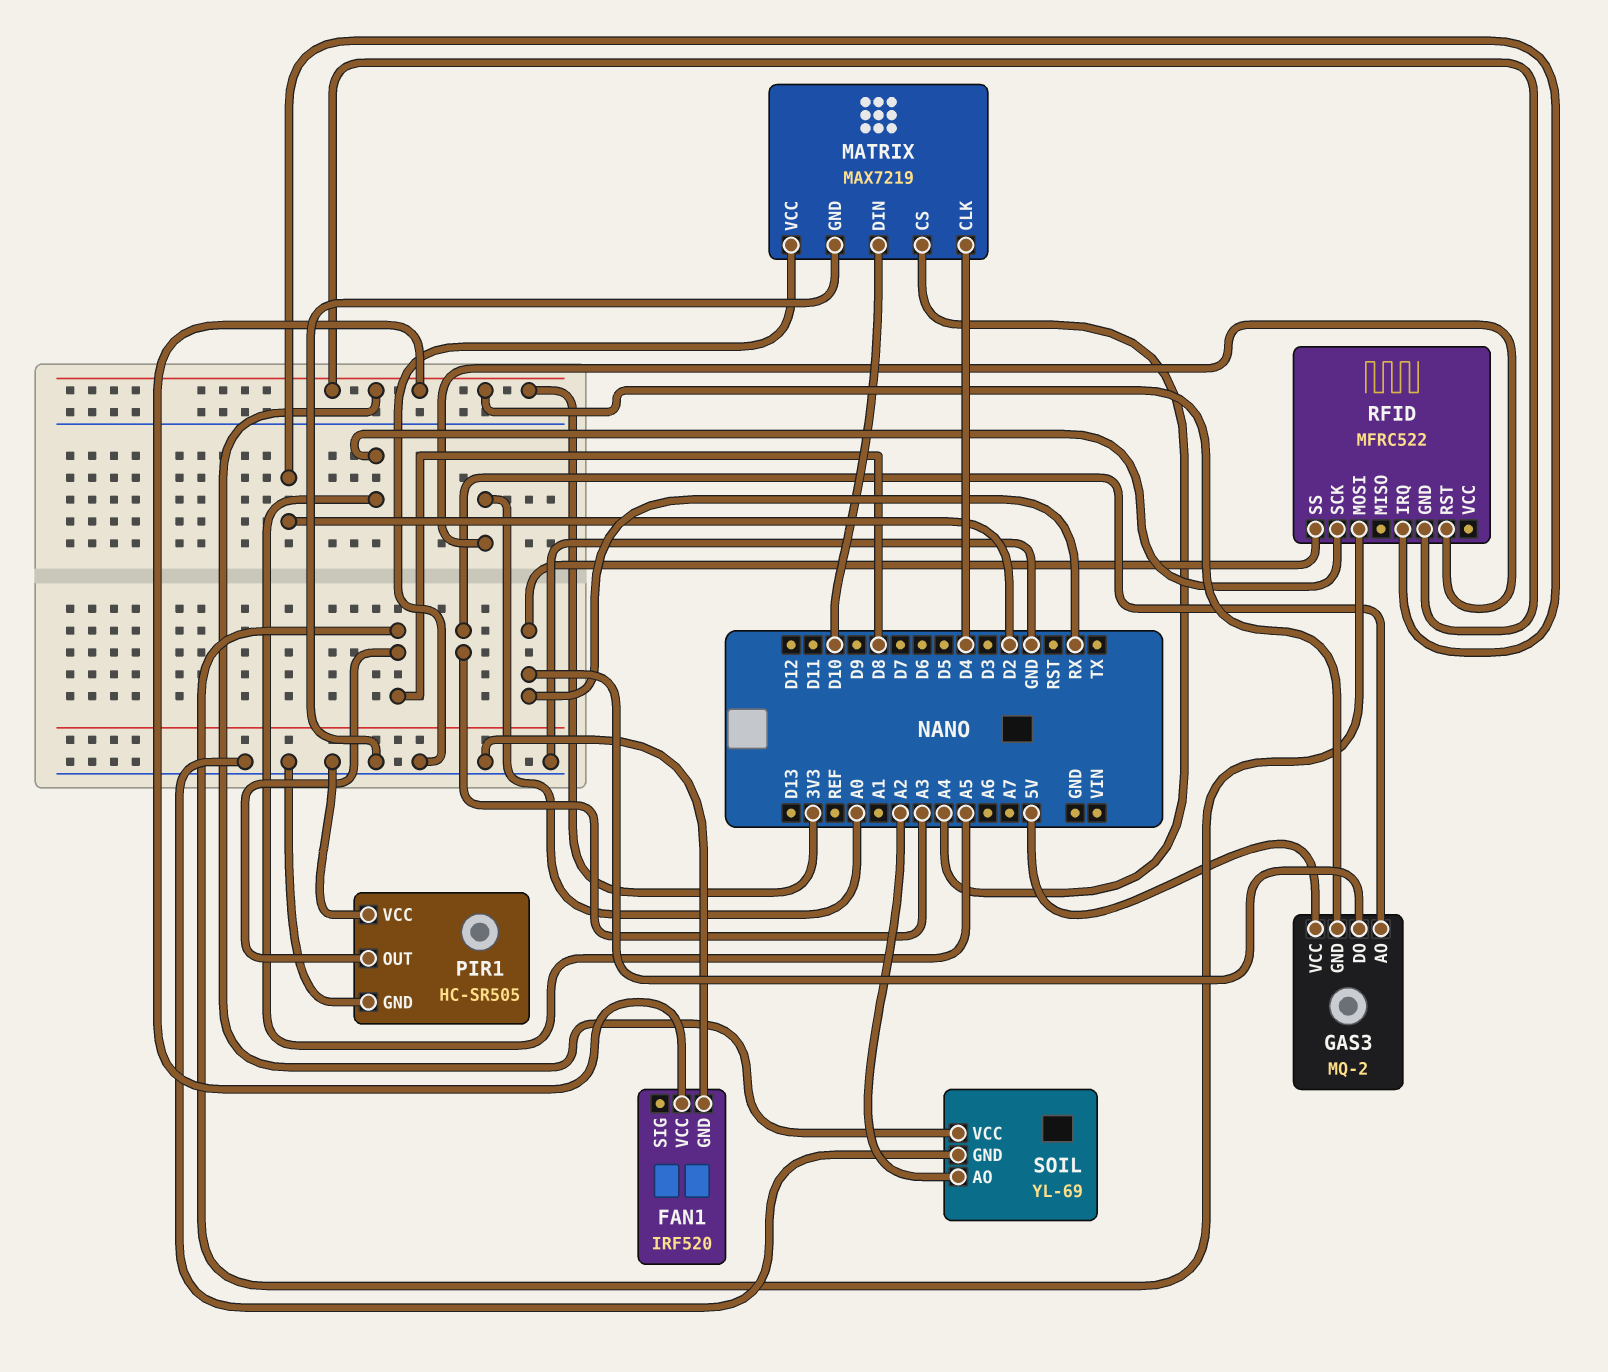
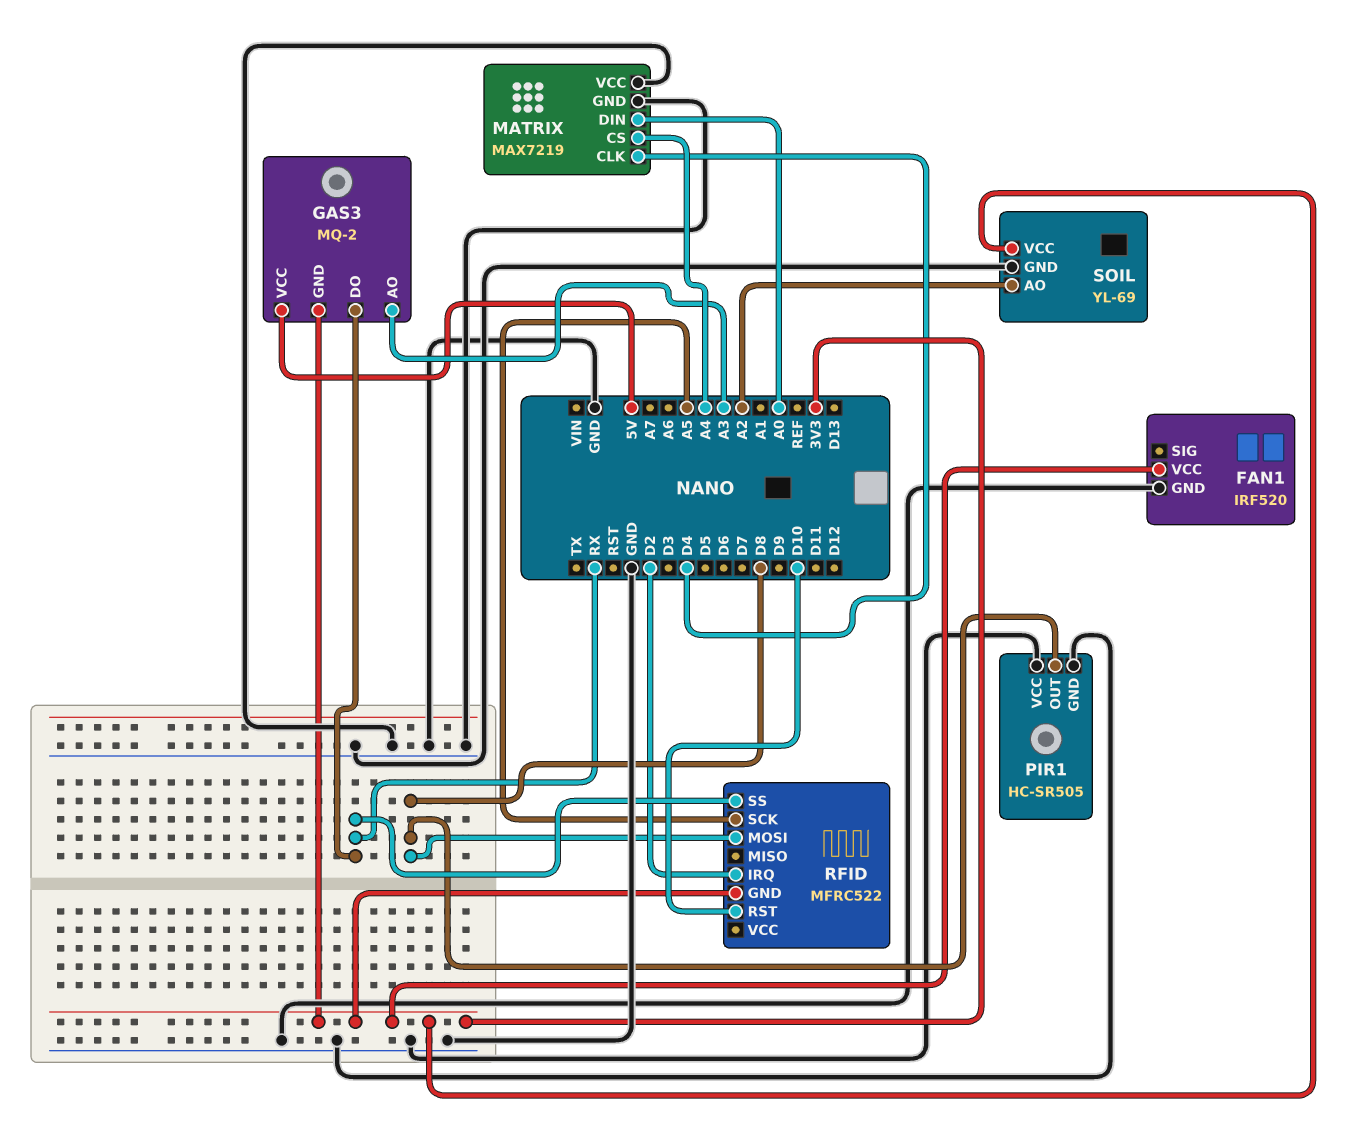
MATRIX pin DIN: D10 -> A0
RFID pin RST: A0 -> D10

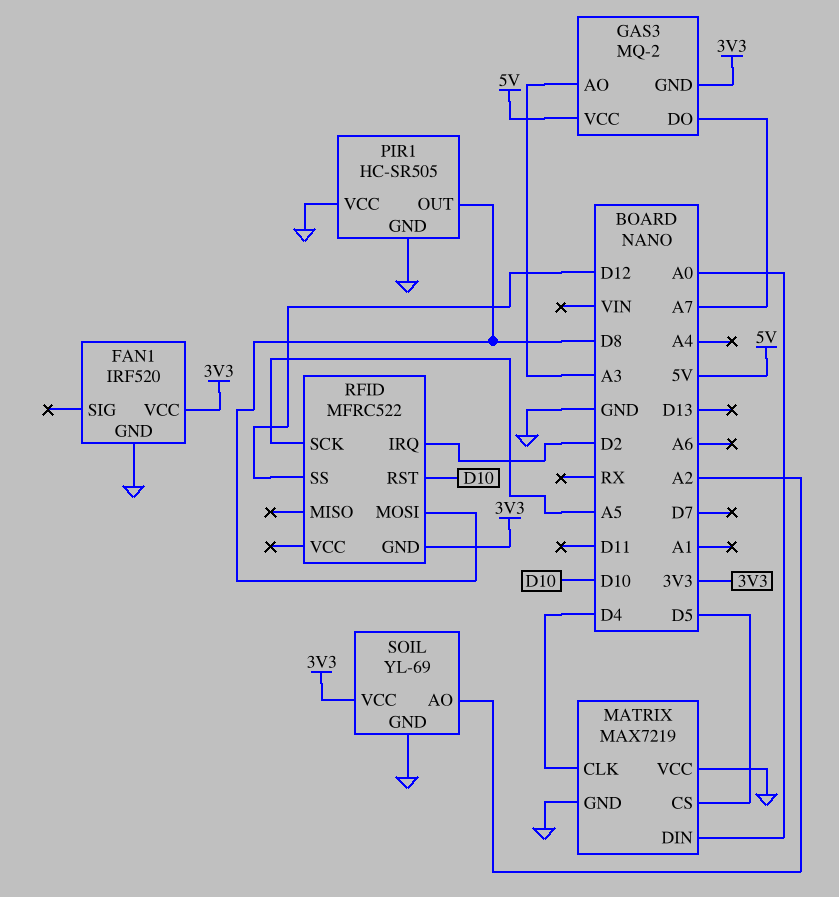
GAS3 pin DO: RX -> A7
MATRIX pin CS: A4 -> D5
RFID pin SS: RX -> D12

